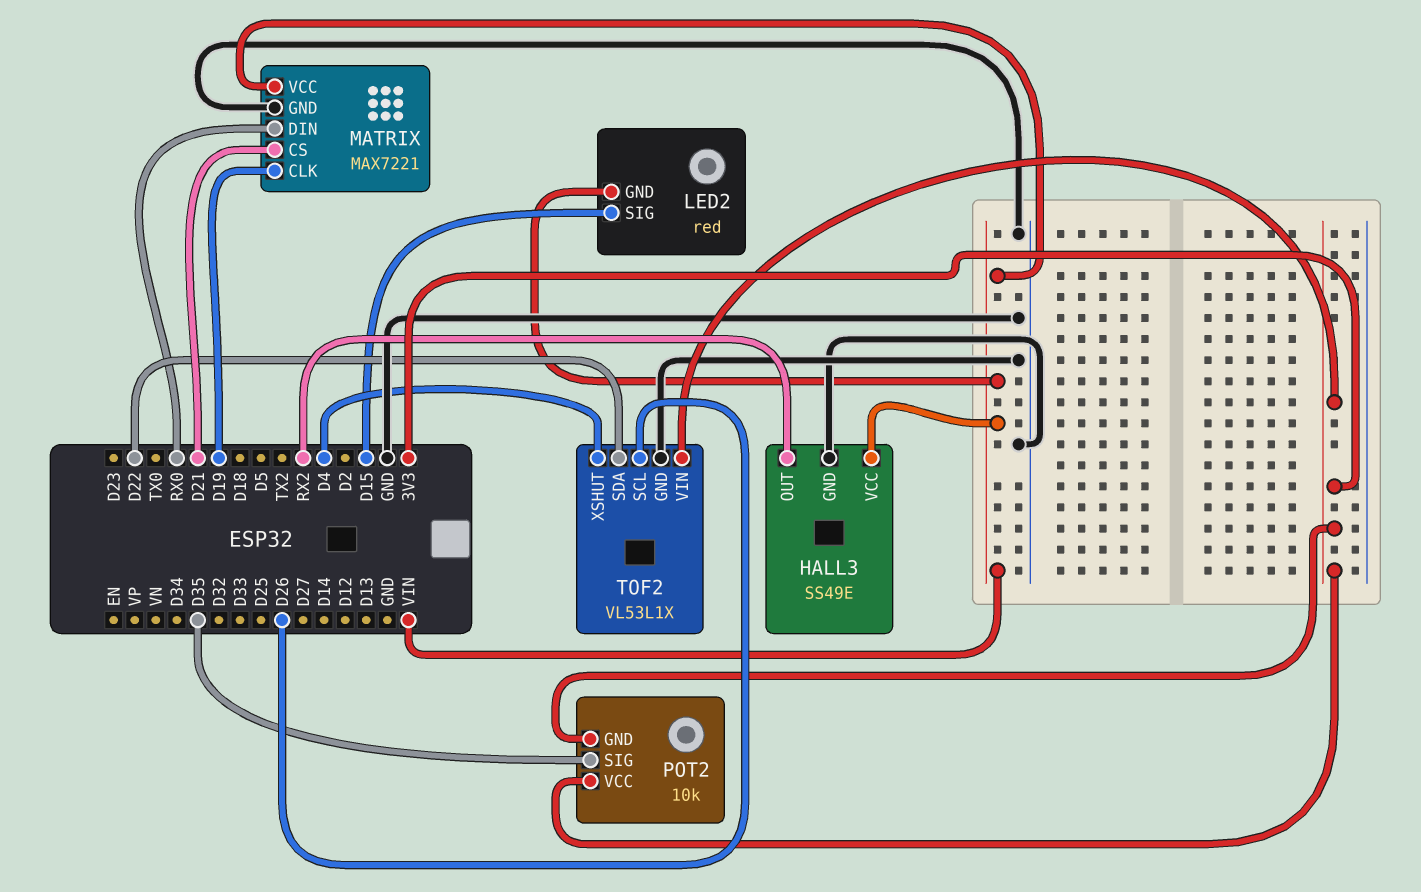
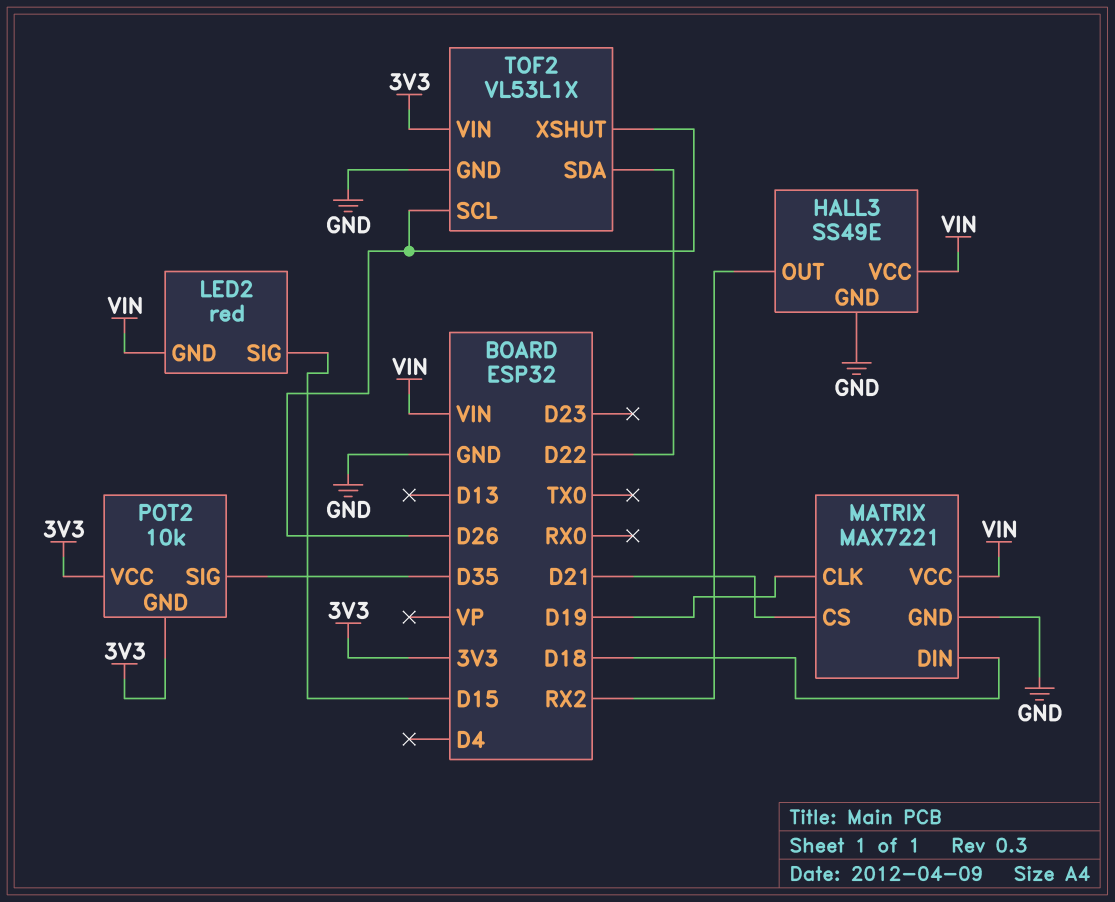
MATRIX pin DIN: RX0 -> D18
TOF2 pin XSHUT: D4 -> D26

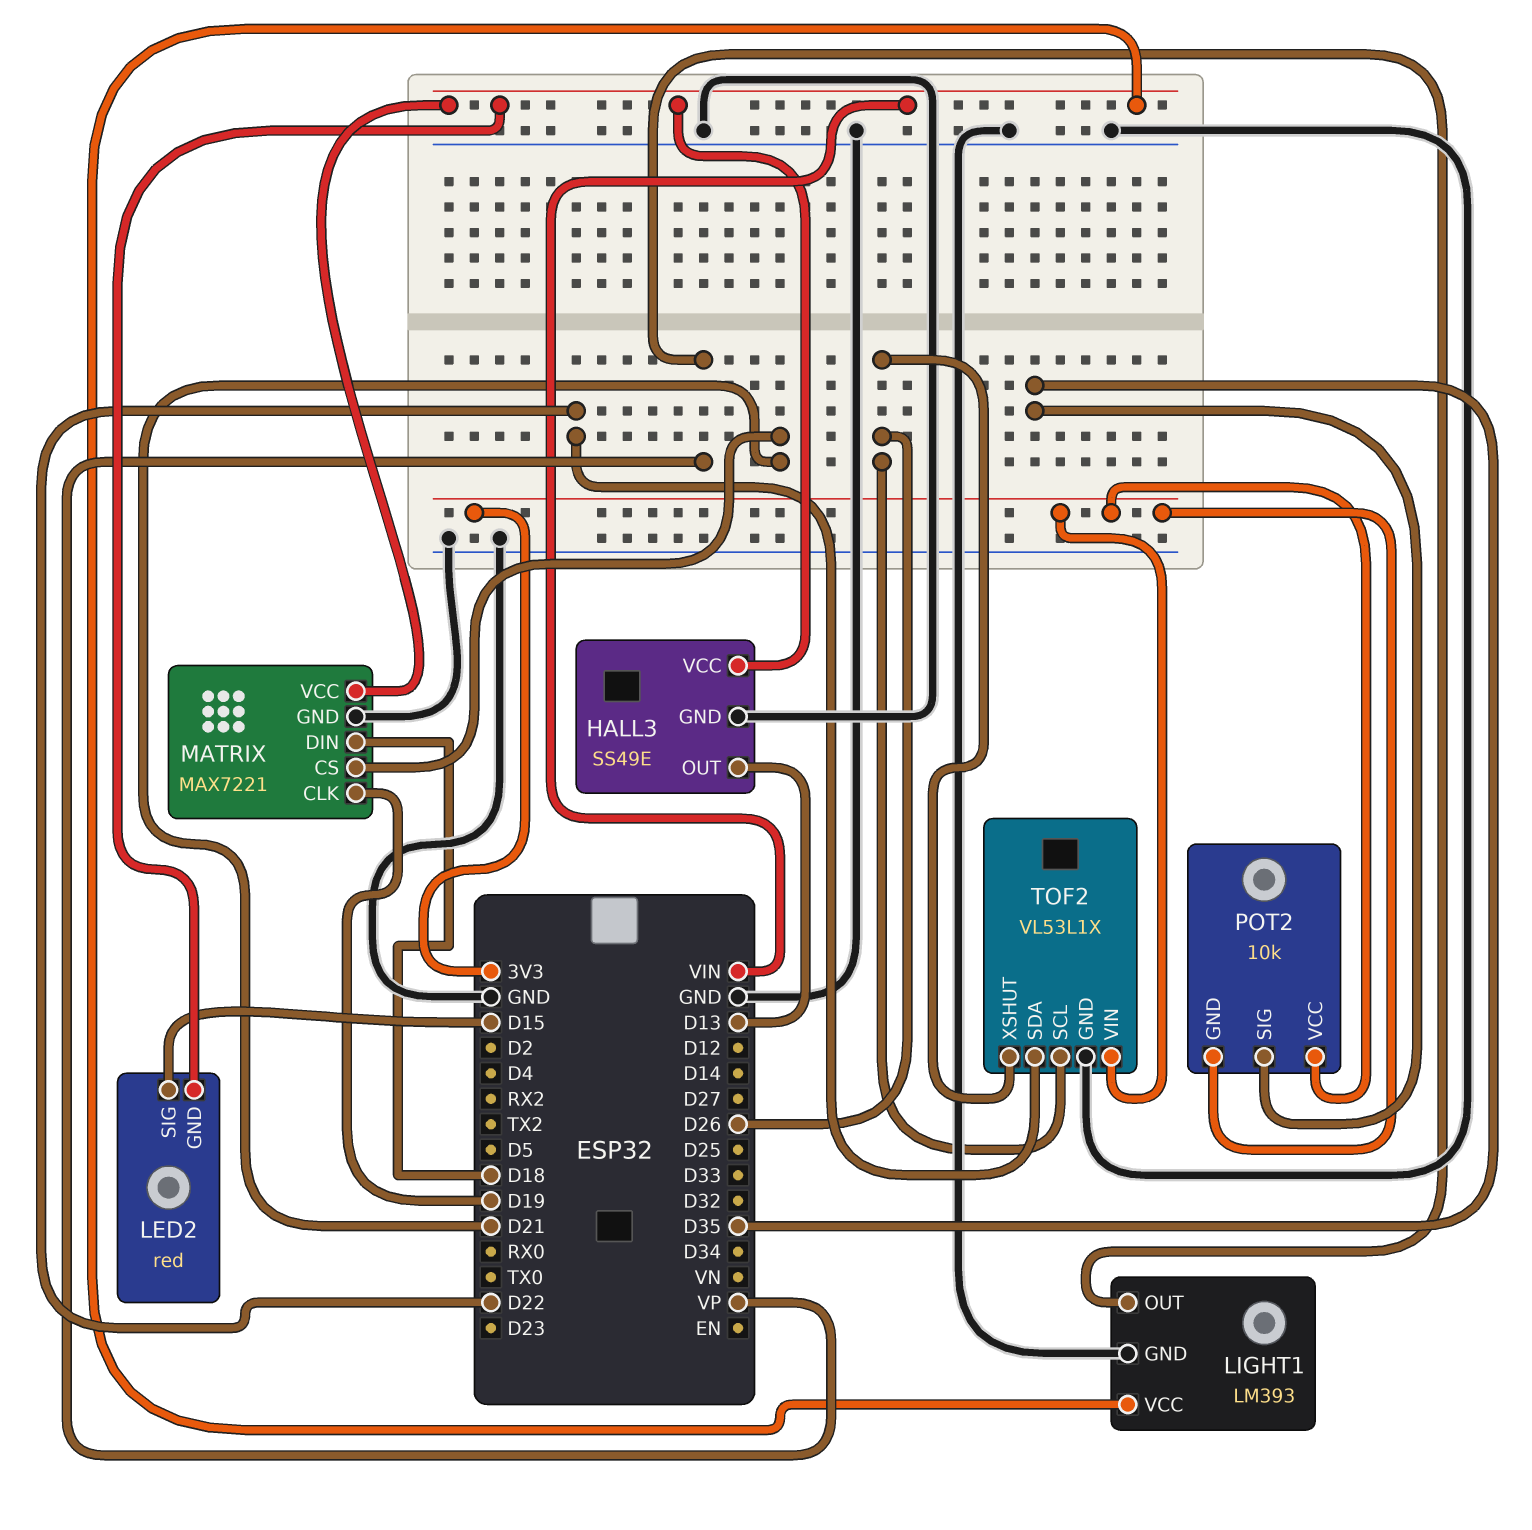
HALL3 pin OUT: RX2 -> D13
LIGHT1: none -> LM393
LIGHT1 pin GND: none -> GND
LIGHT1 pin OUT: none -> VP
LIGHT1 pin VCC: none -> VIN

